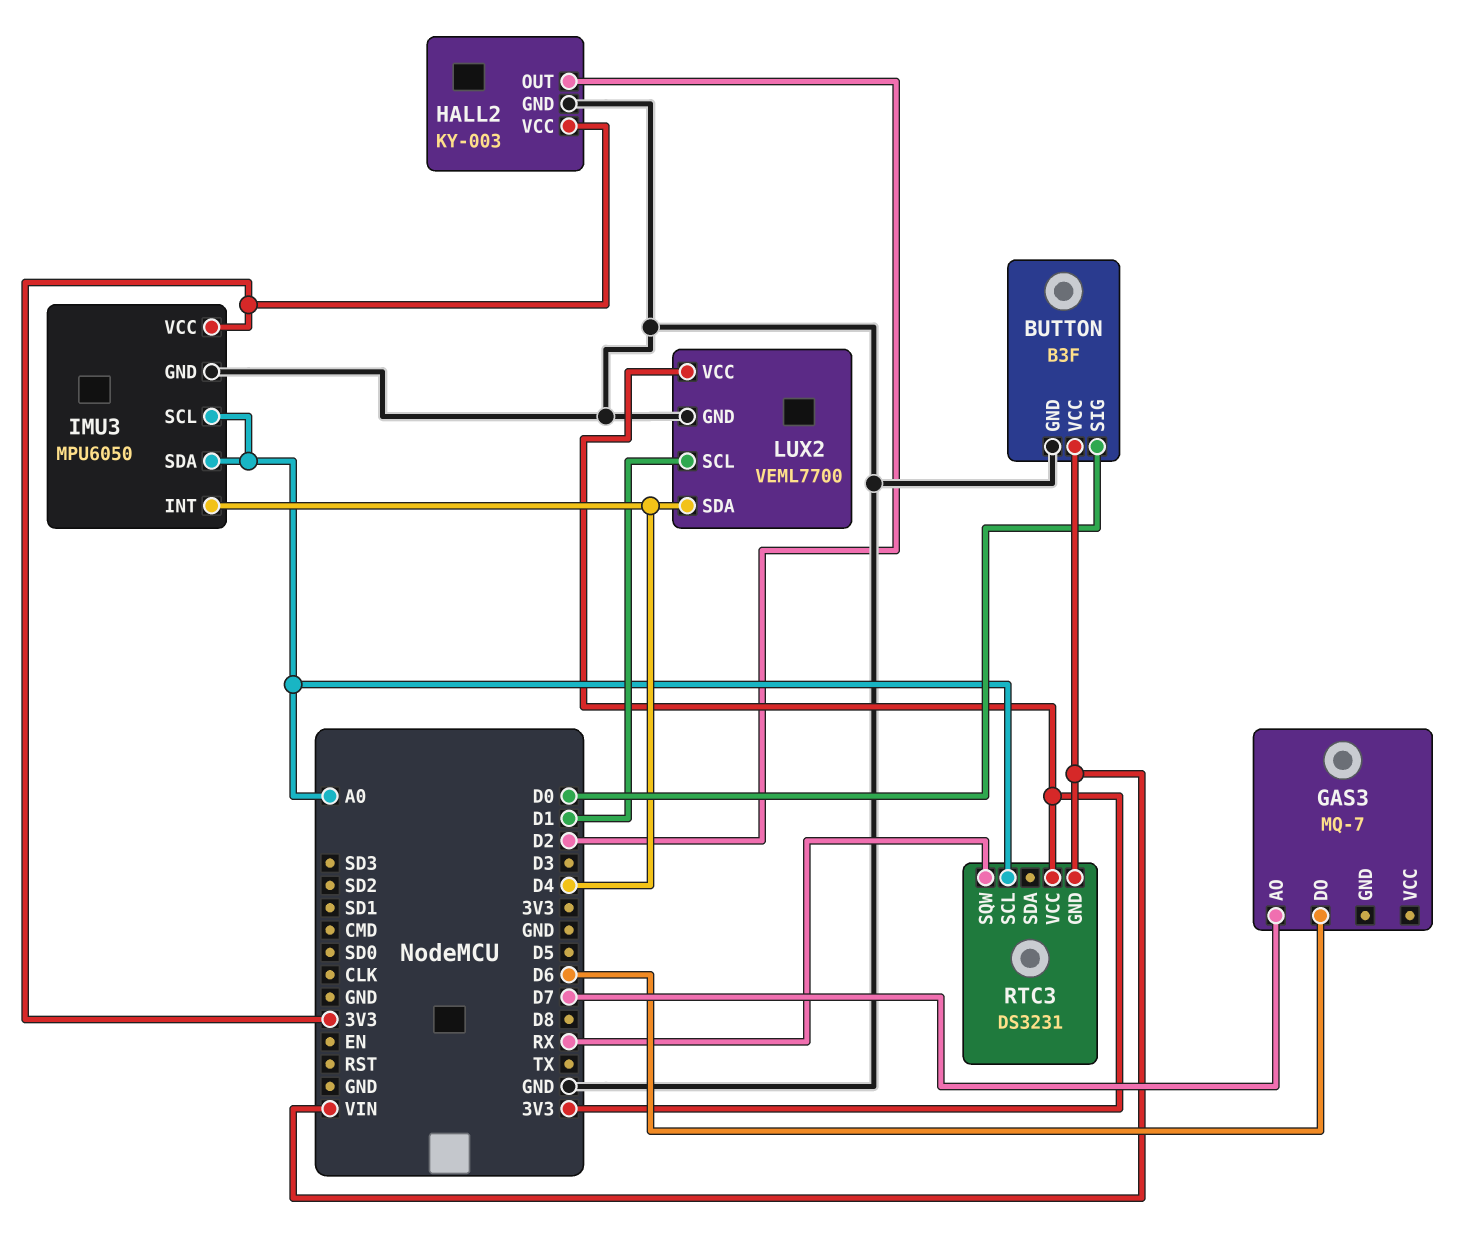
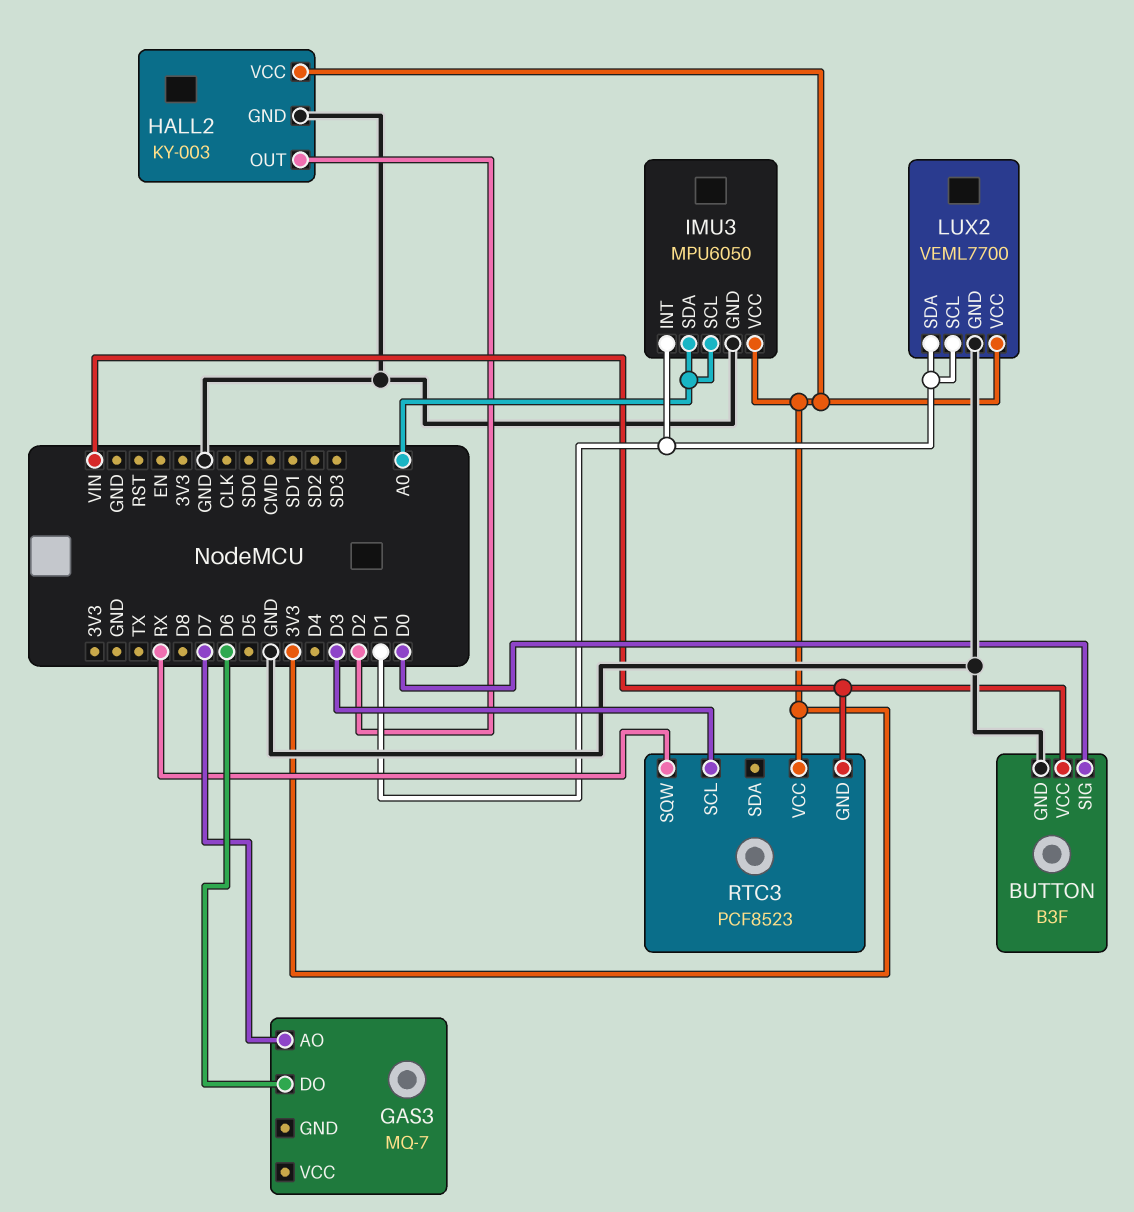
IMU3 pin INT: D4 -> D1
LUX2 pin SDA: D4 -> D1
RTC3: DS3231 -> PCF8523
RTC3 pin SCL: A0 -> D3

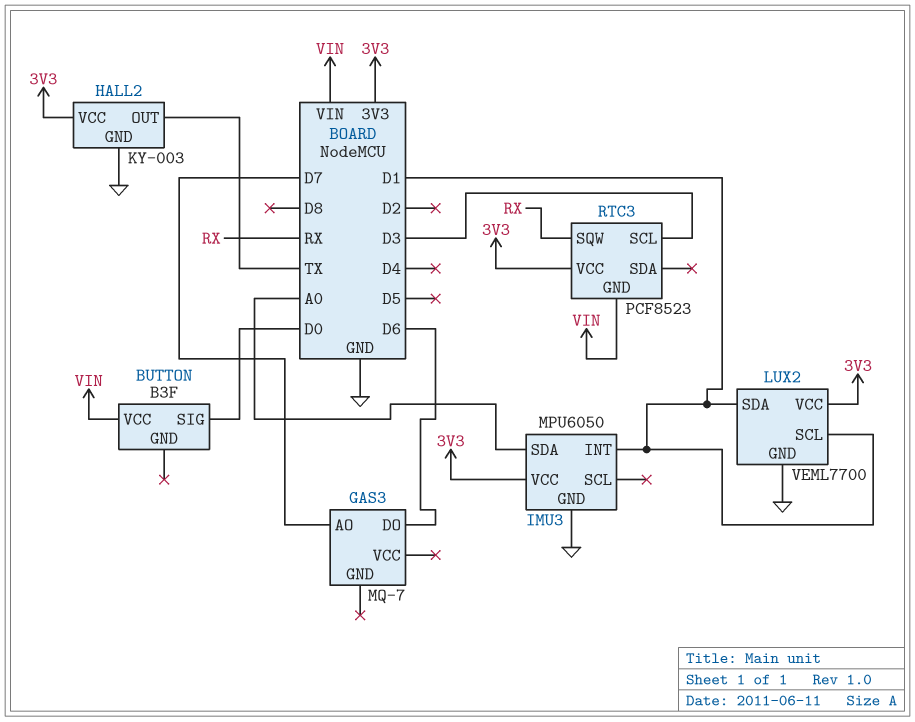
BUTTON pin GND: GND -> none
HALL2 pin OUT: D2 -> TX
IMU3 pin SCL: A0 -> none

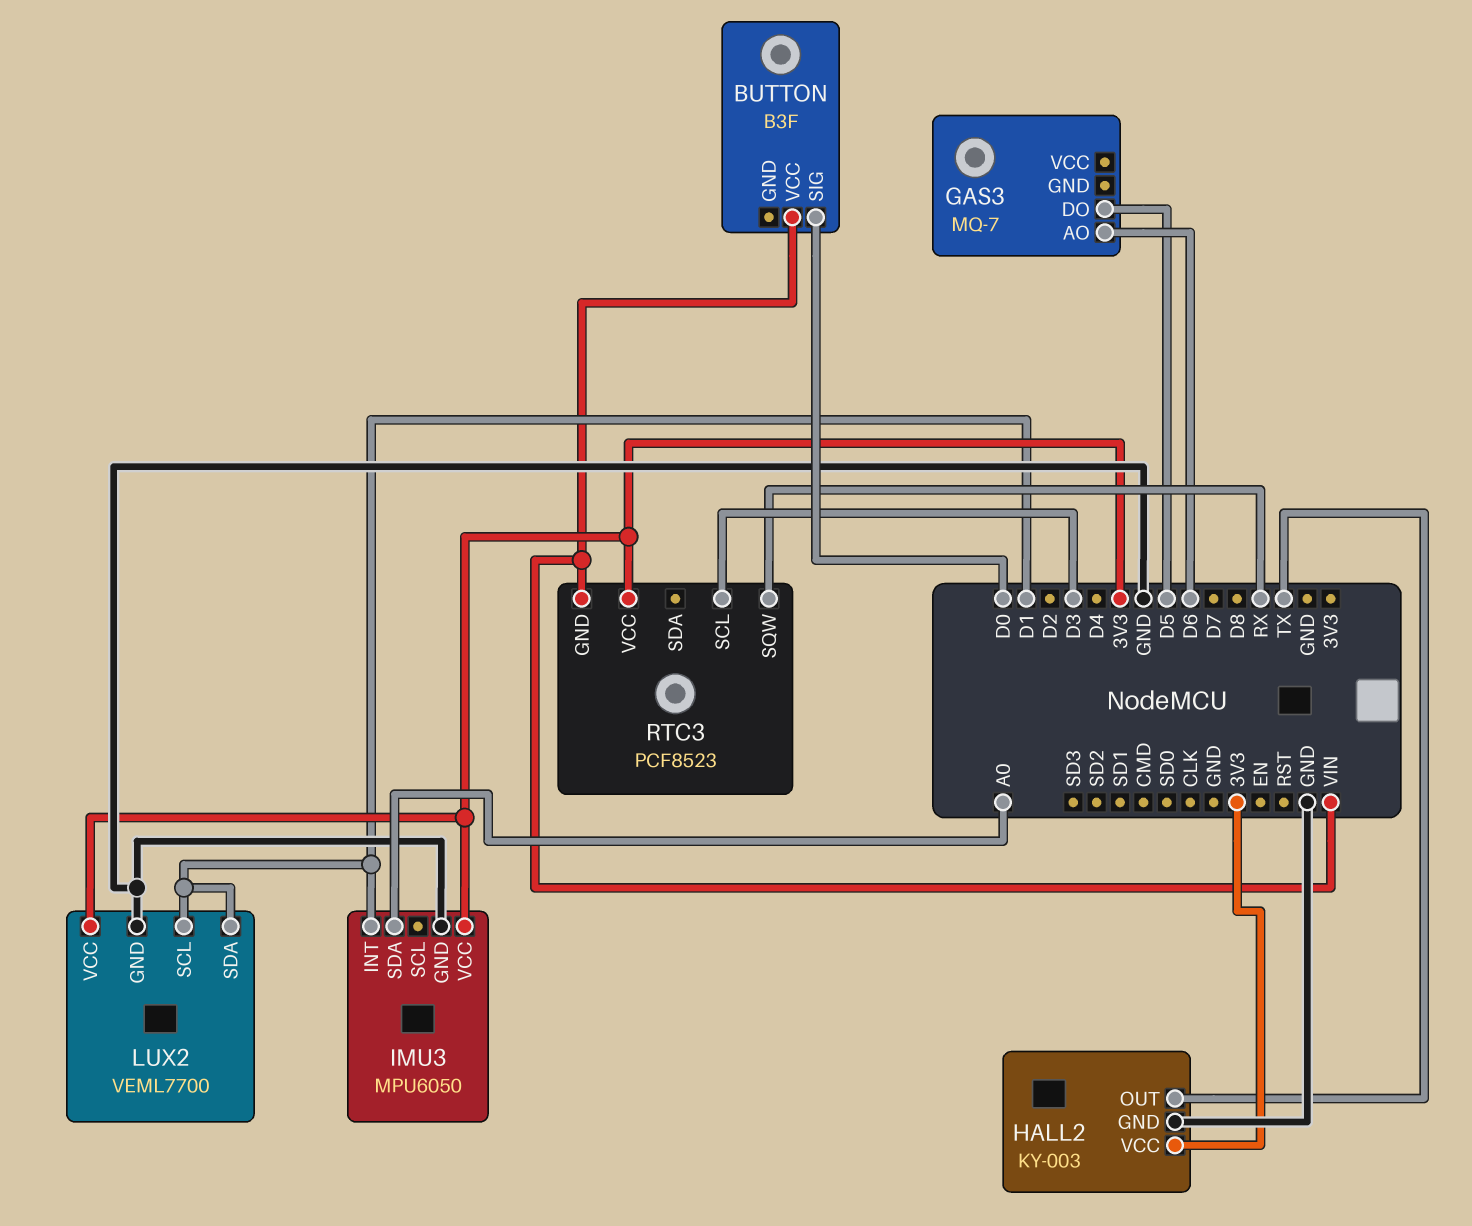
GAS3 pin AO: D7 -> D6
GAS3 pin DO: D6 -> D5

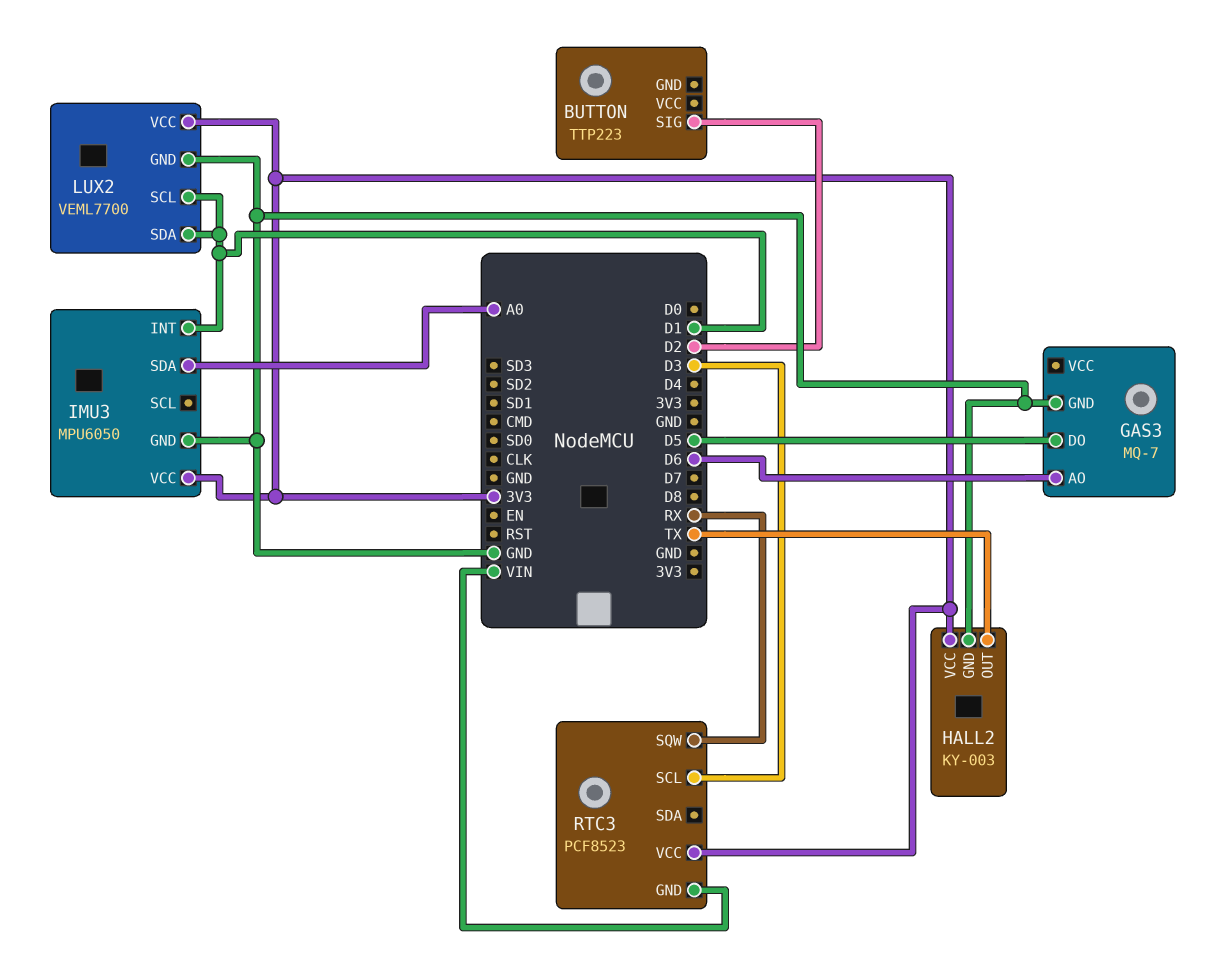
BUTTON: B3F -> TTP223
BUTTON pin SIG: D0 -> D2
BUTTON pin VCC: VIN -> none
GAS3 pin GND: none -> GND

